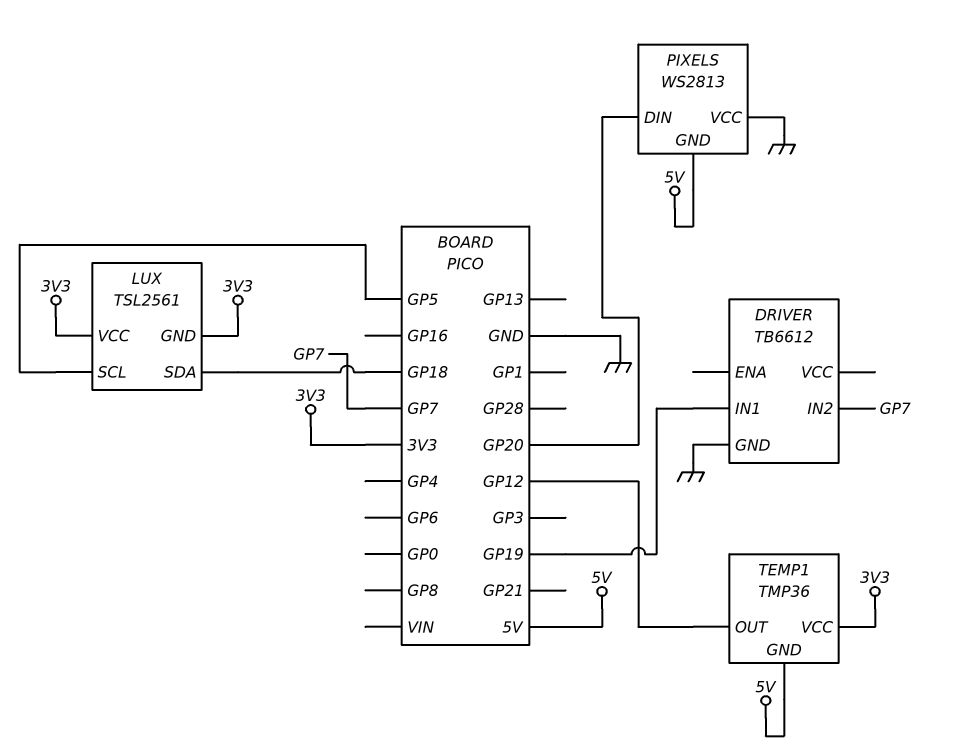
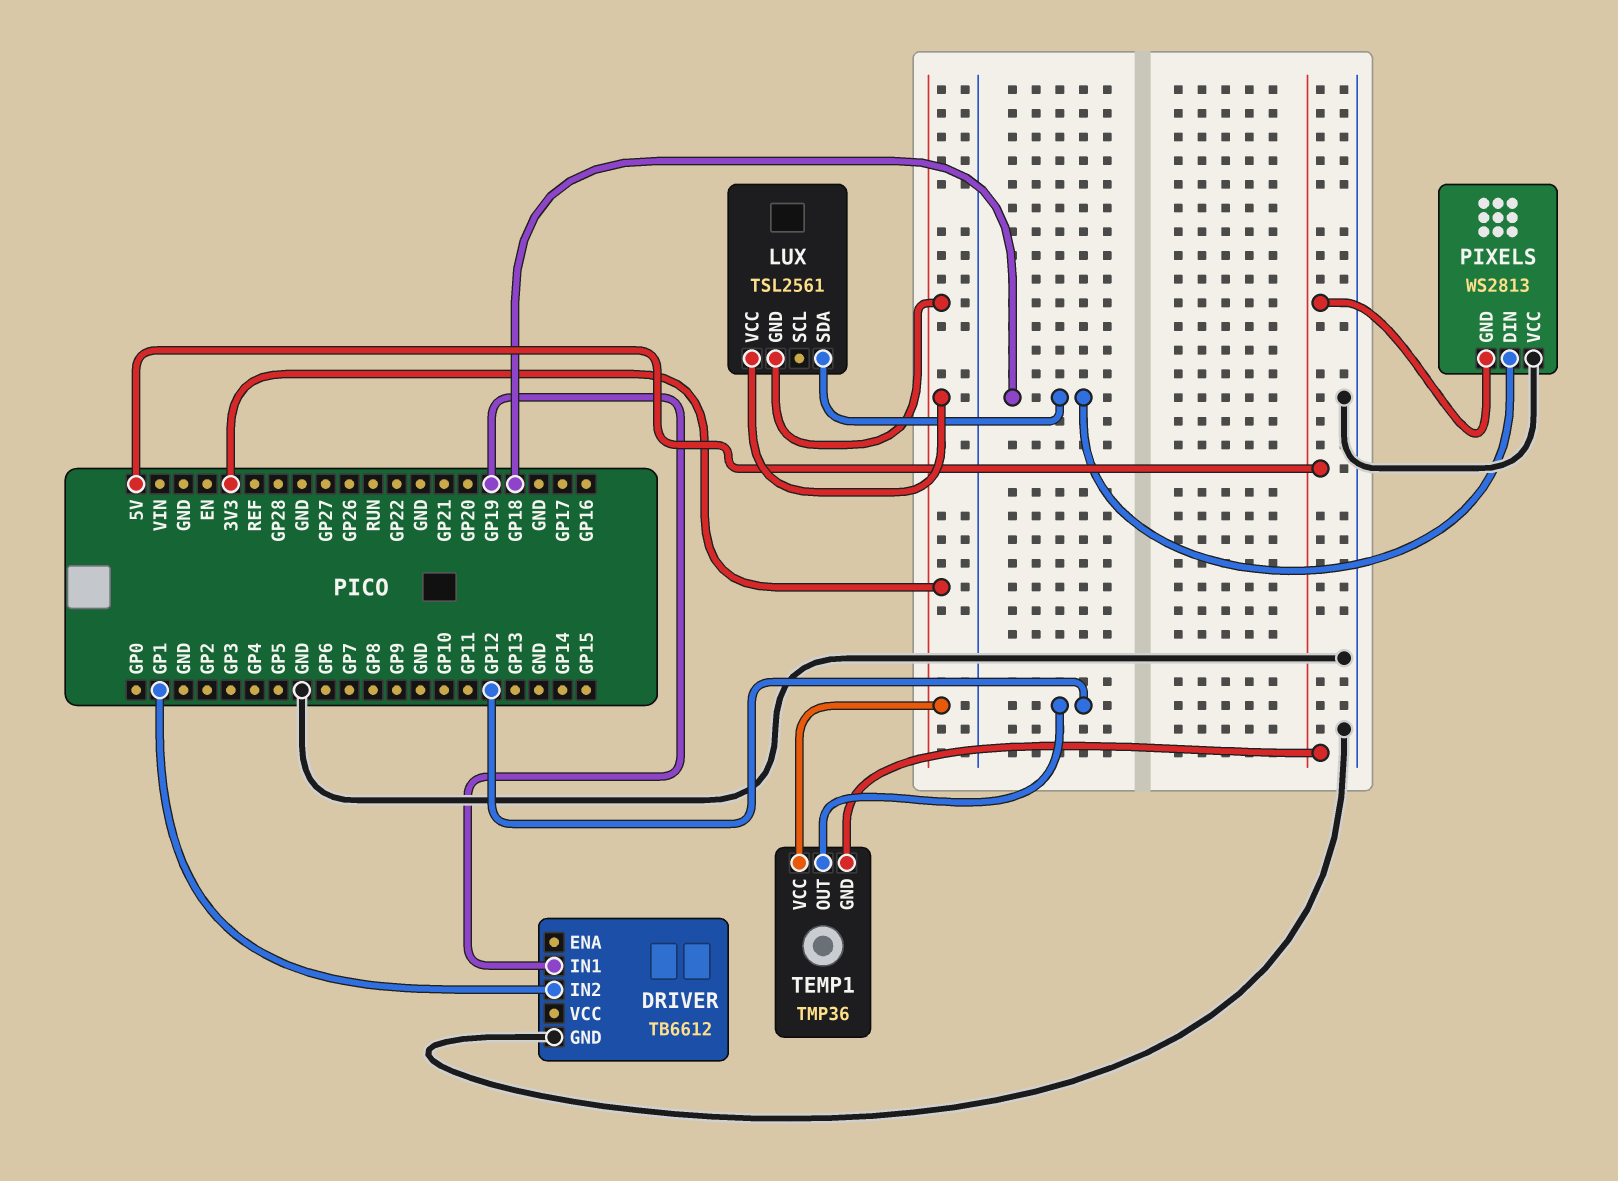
DRIVER pin IN2: GP7 -> GP1
LUX pin SCL: GP5 -> none
PIXELS pin DIN: GP20 -> GP18

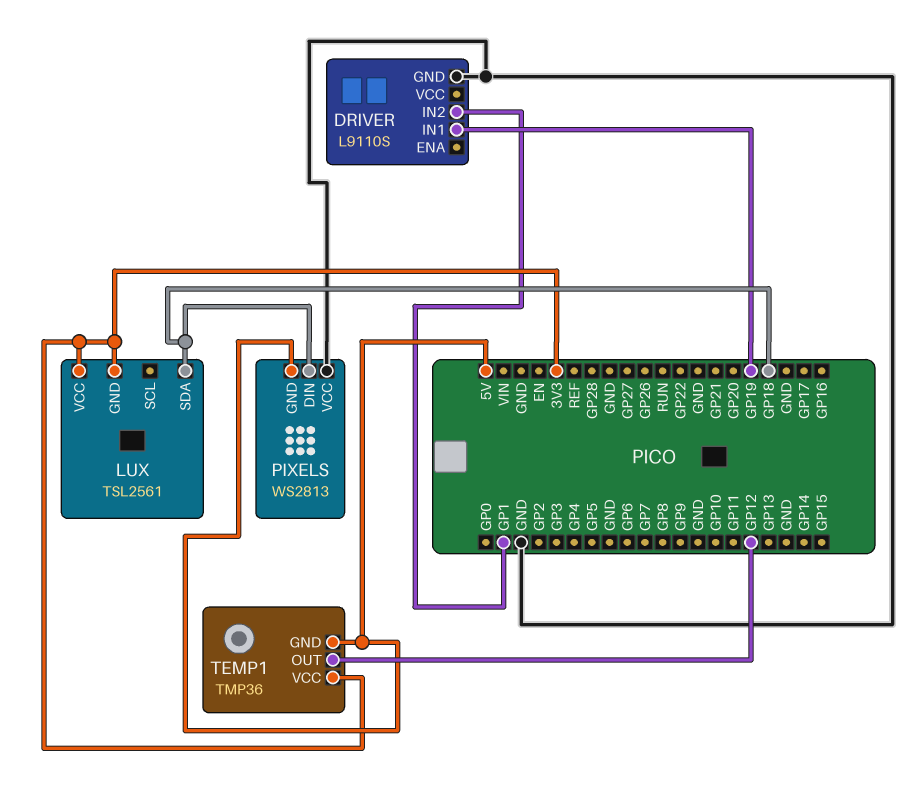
DRIVER: TB6612 -> L9110S

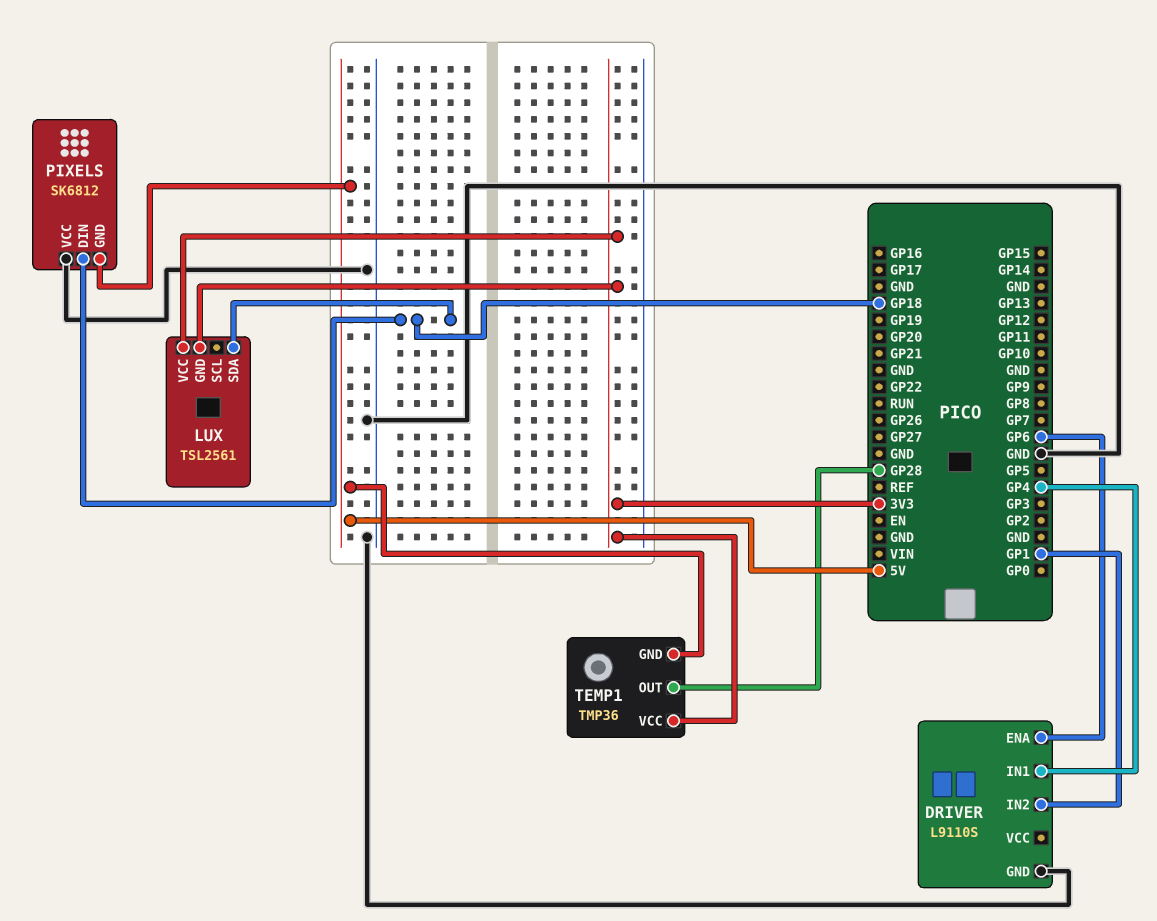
DRIVER pin ENA: none -> GP6
DRIVER pin IN1: GP19 -> GP4
PIXELS: WS2813 -> SK6812
TEMP1 pin OUT: GP12 -> GP28

